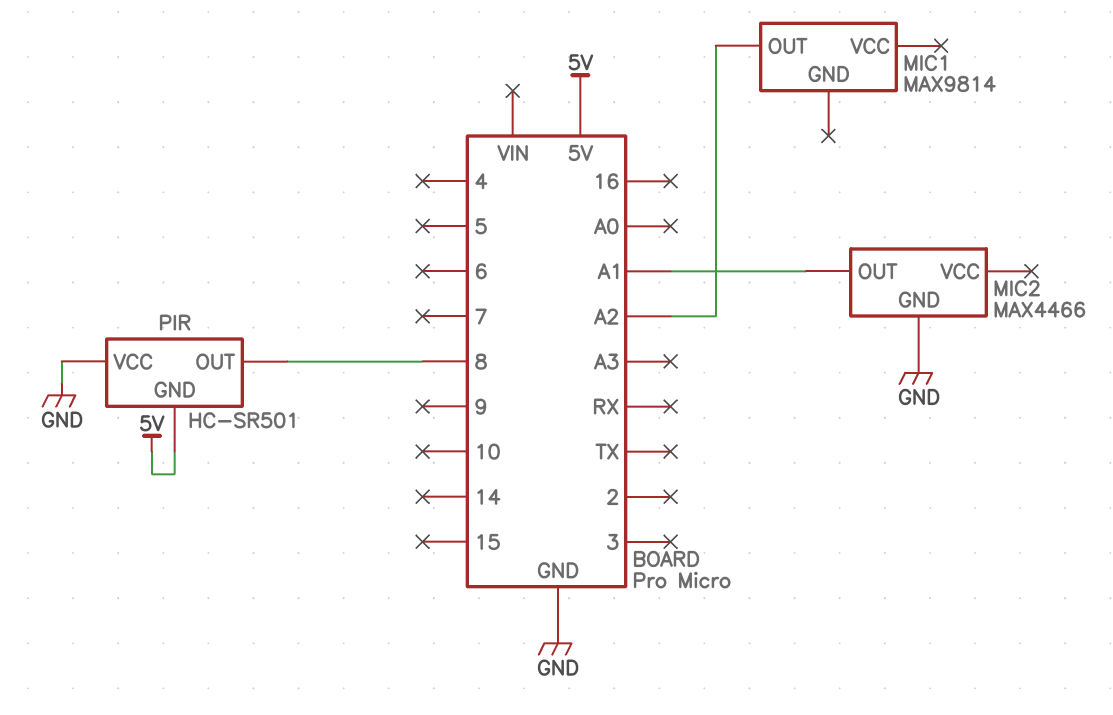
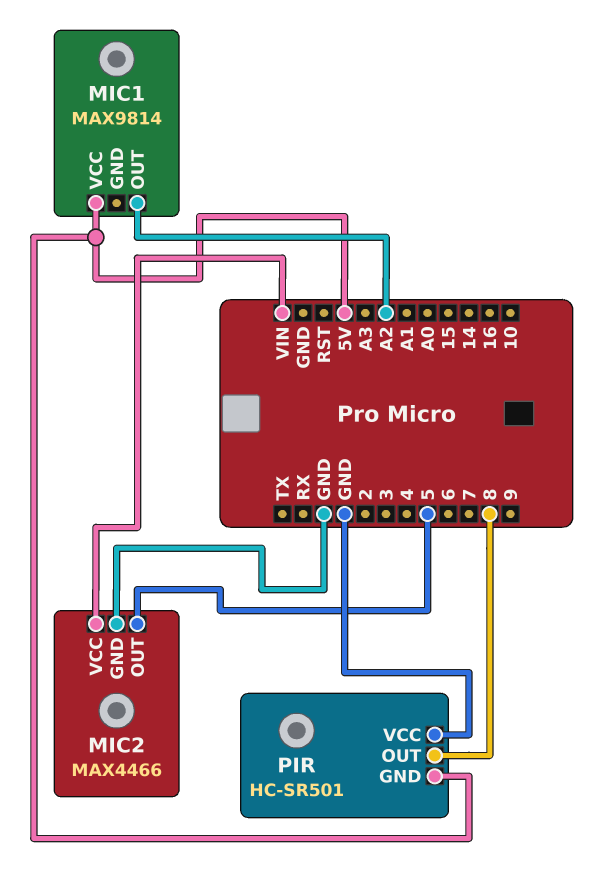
MIC1 pin VCC: none -> 5V
MIC2 pin OUT: A1 -> 5
MIC2 pin VCC: none -> VIN

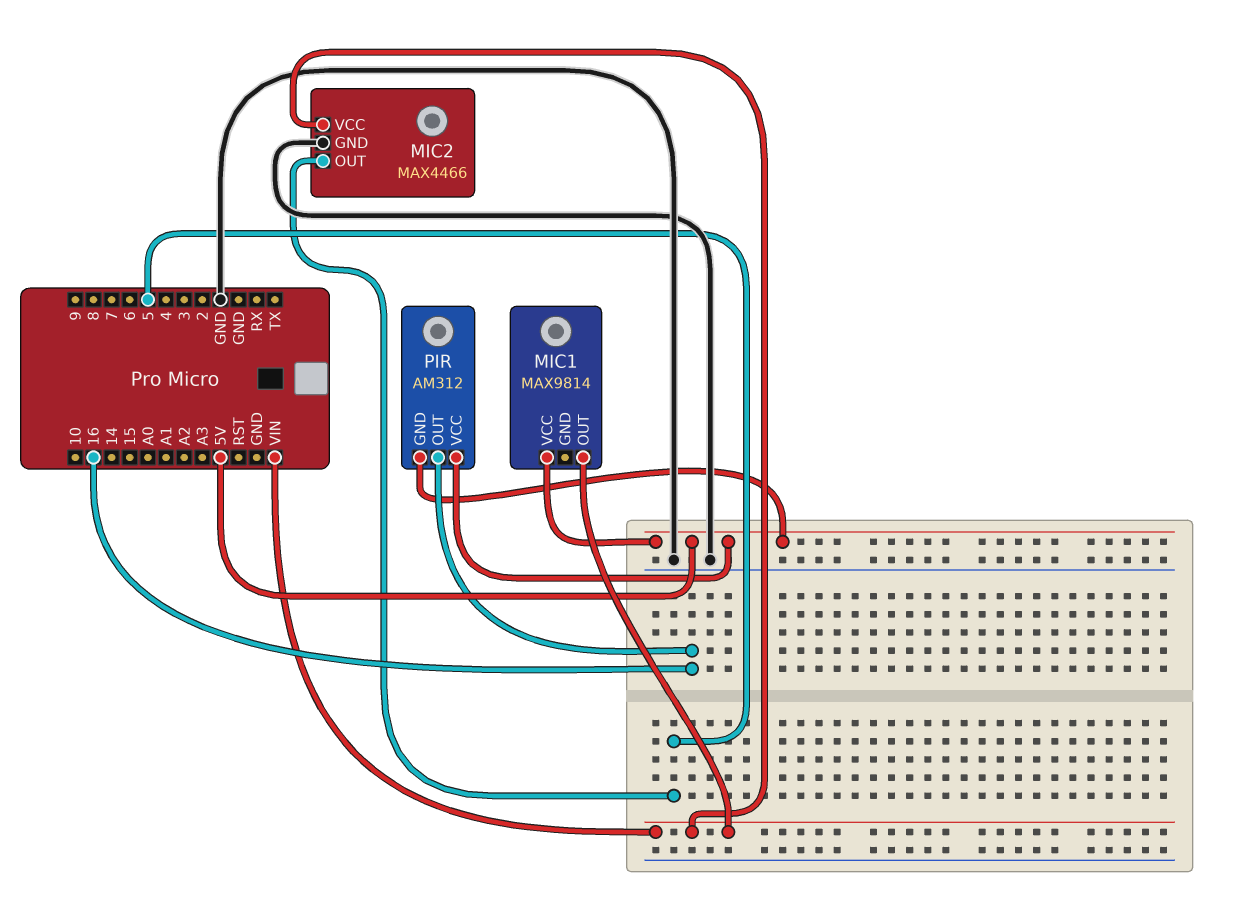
MIC1 pin OUT: A2 -> VIN
PIR: HC-SR501 -> AM312
PIR pin OUT: 8 -> 16
PIR pin VCC: GND -> 5V

